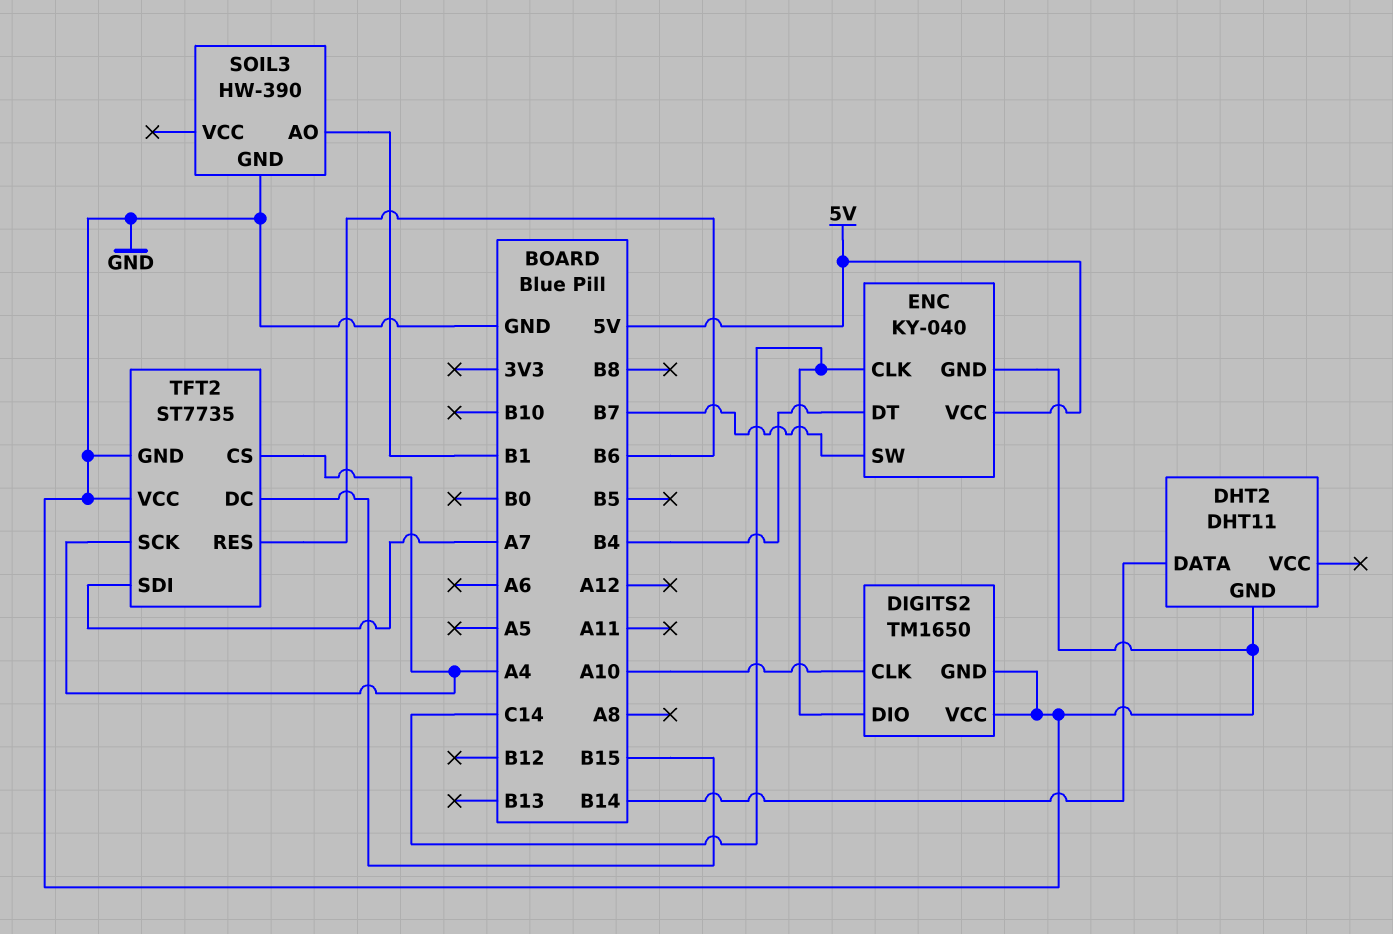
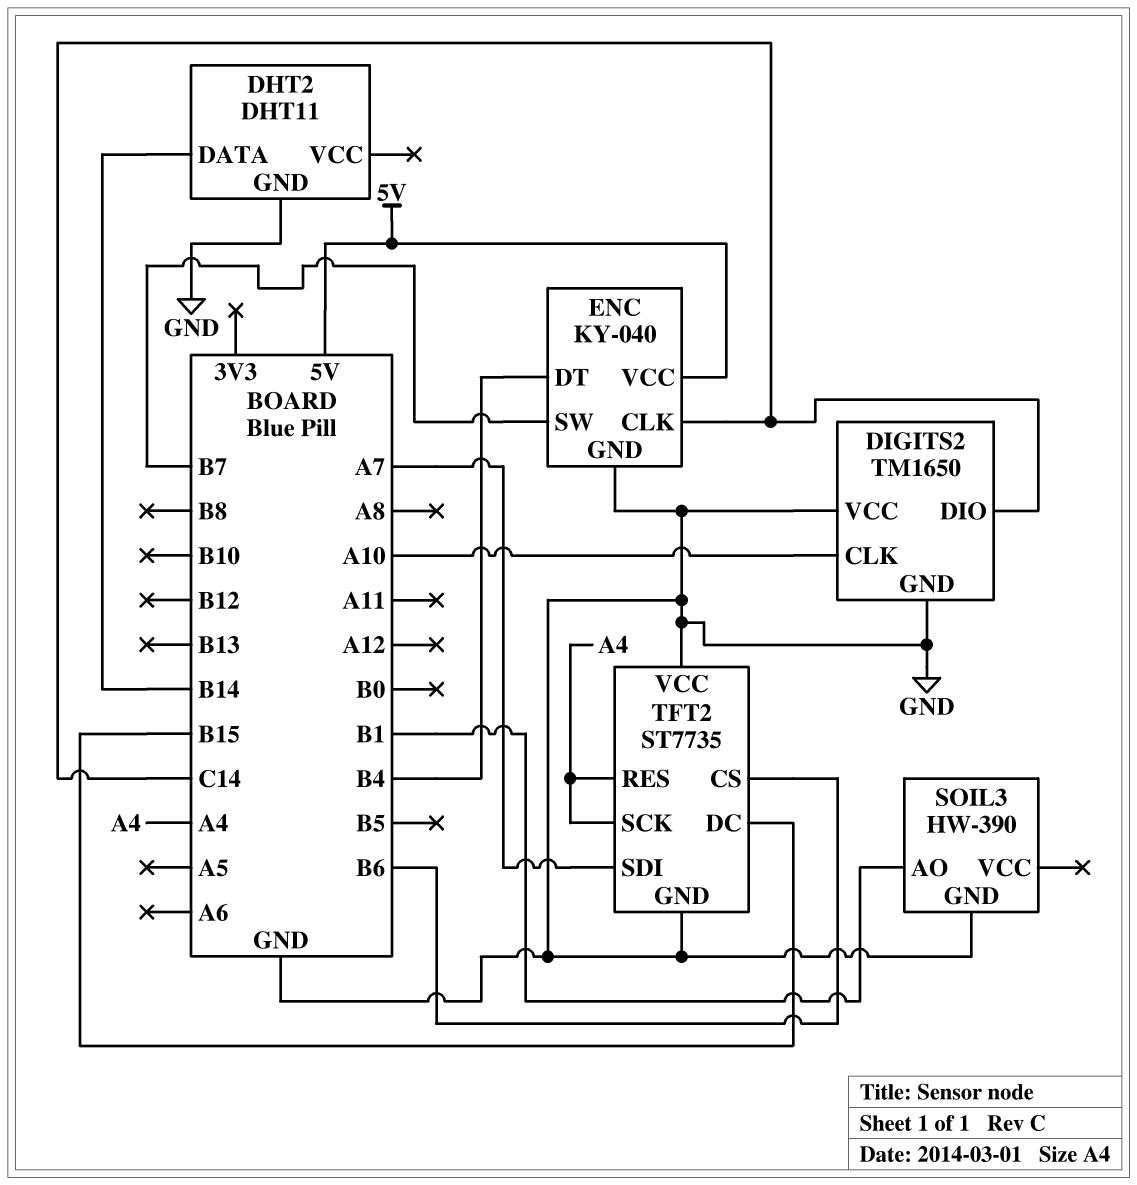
TFT2 pin CS: A4 -> B6
TFT2 pin RES: B6 -> A4

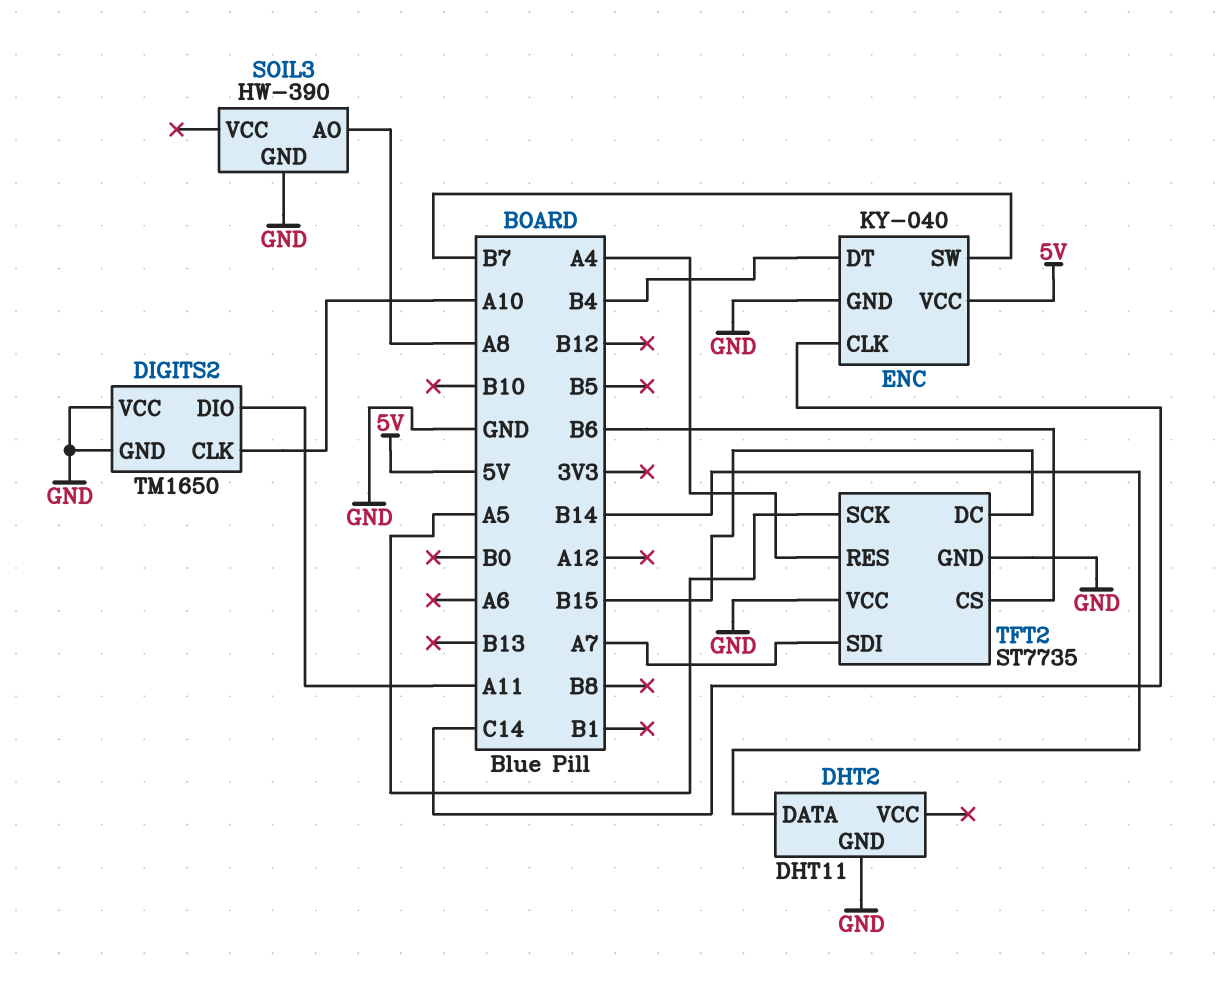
DIGITS2 pin DIO: C14 -> A11
SOIL3 pin AO: B1 -> A8
TFT2 pin SCK: A4 -> A5

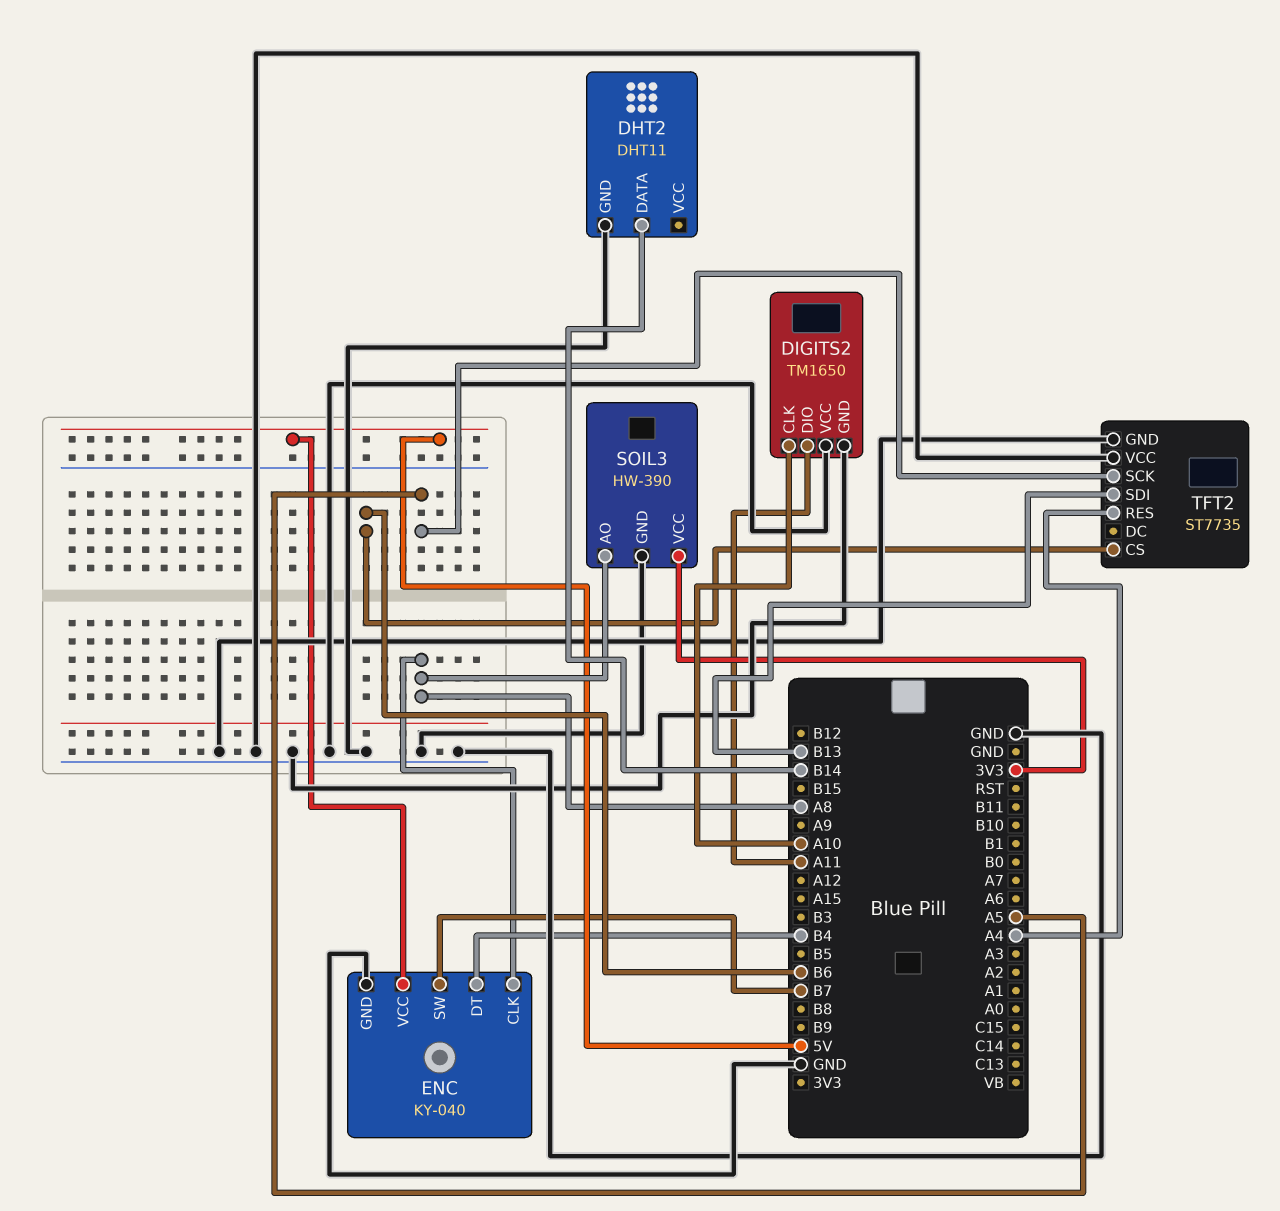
ENC pin CLK: C14 -> A8
SOIL3 pin VCC: none -> 3V3
TFT2 pin DC: B15 -> none
TFT2 pin SDI: A7 -> B13

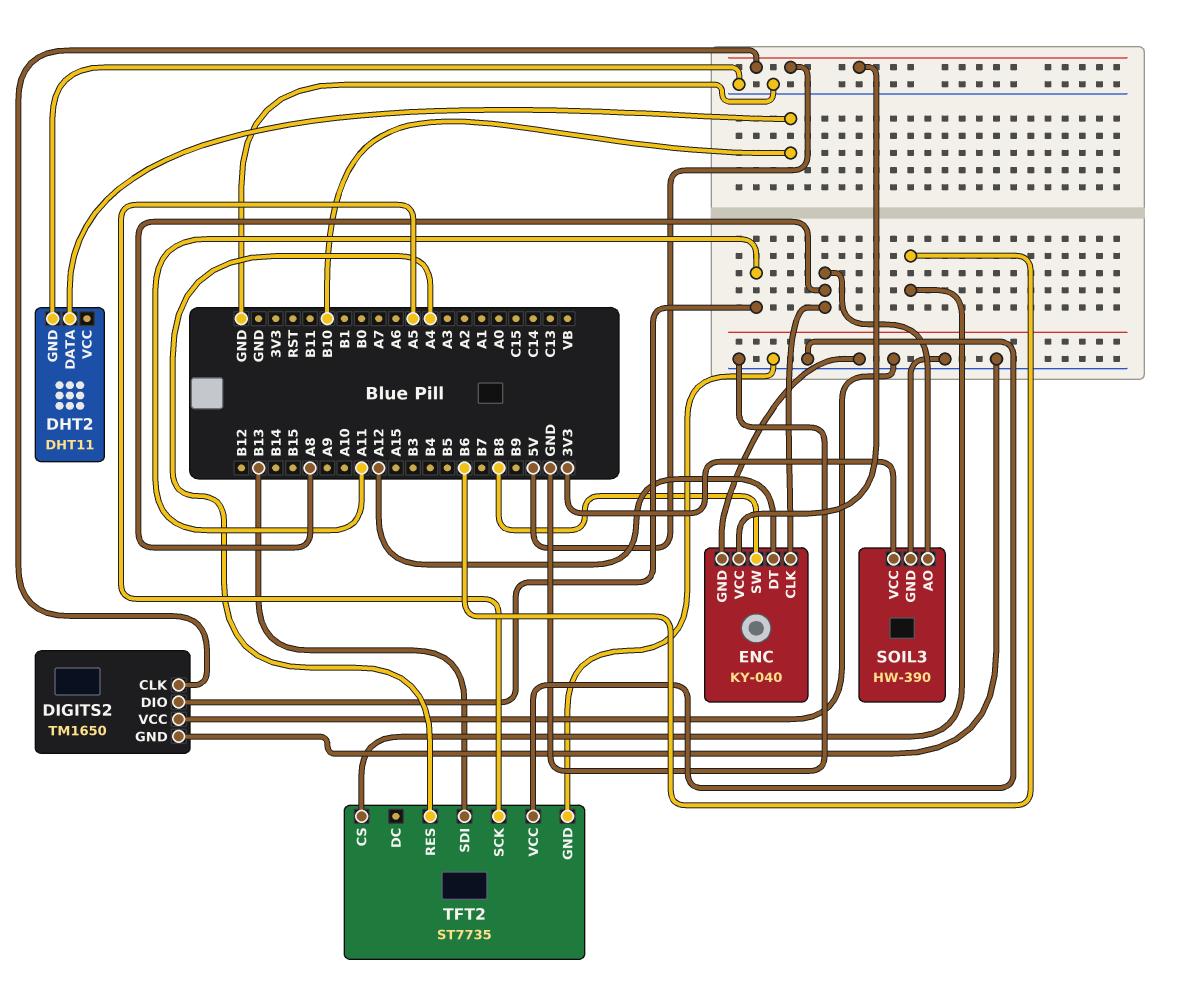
DHT2 pin DATA: B14 -> B10
DIGITS2 pin CLK: A10 -> 5V
ENC pin DT: B4 -> A12
ENC pin SW: B7 -> B8

